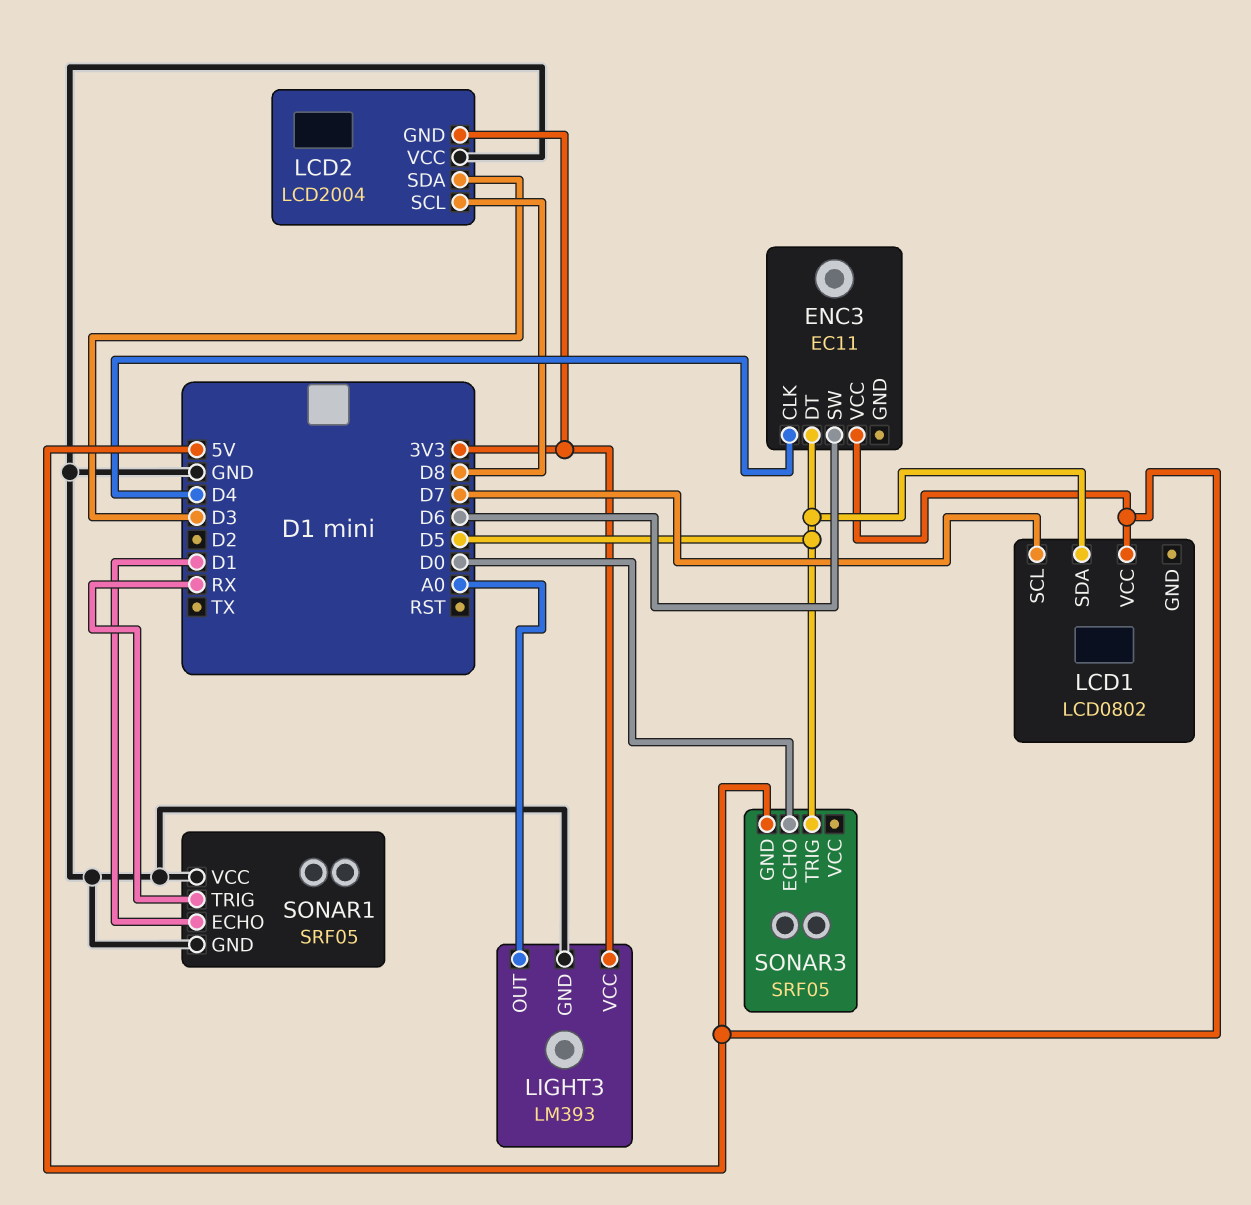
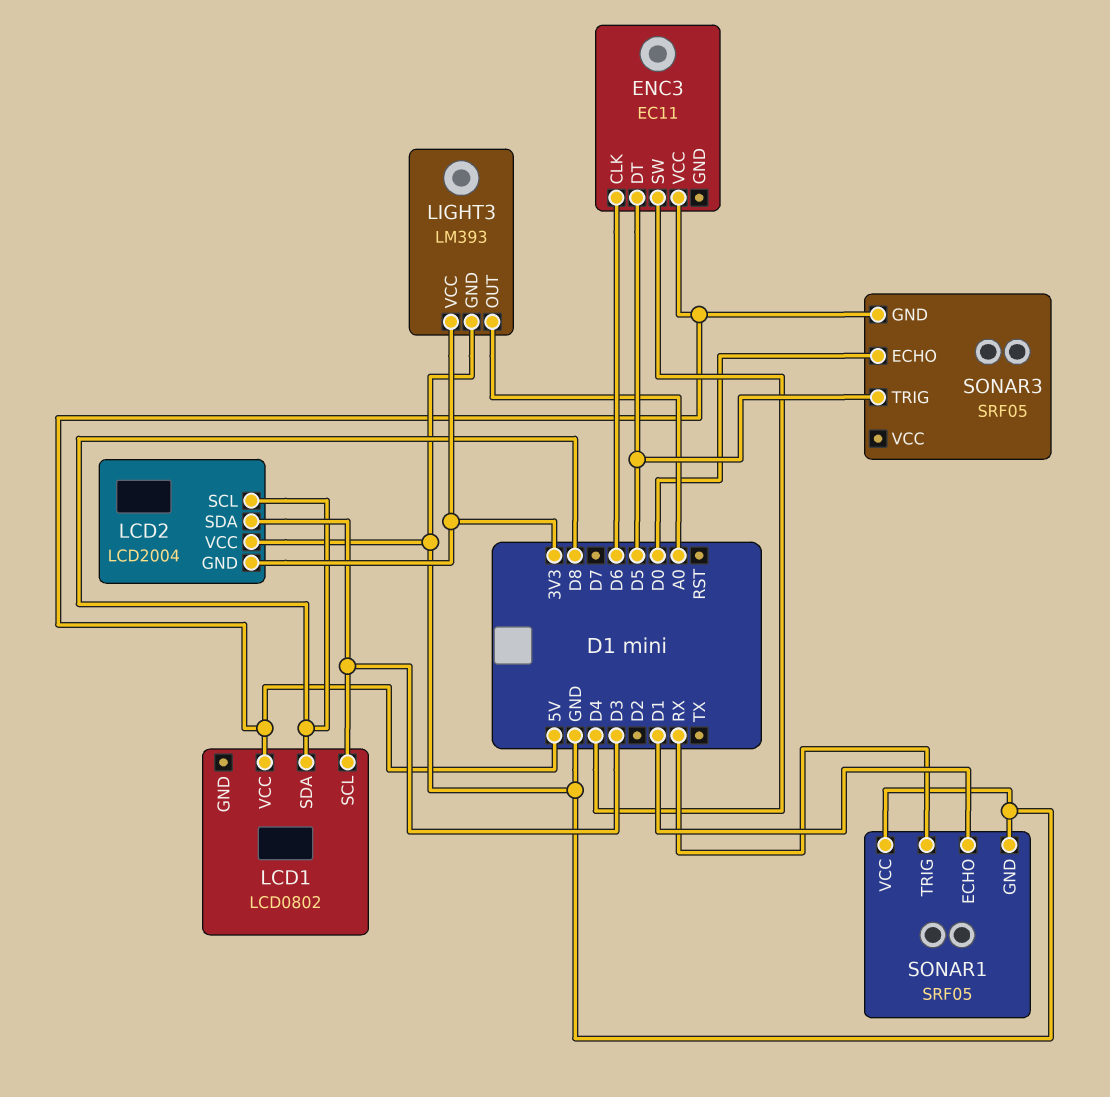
ENC3 pin CLK: D4 -> D6
ENC3 pin SW: D6 -> D4
LCD1 pin SCL: D7 -> D3
LCD1 pin SDA: D5 -> D8

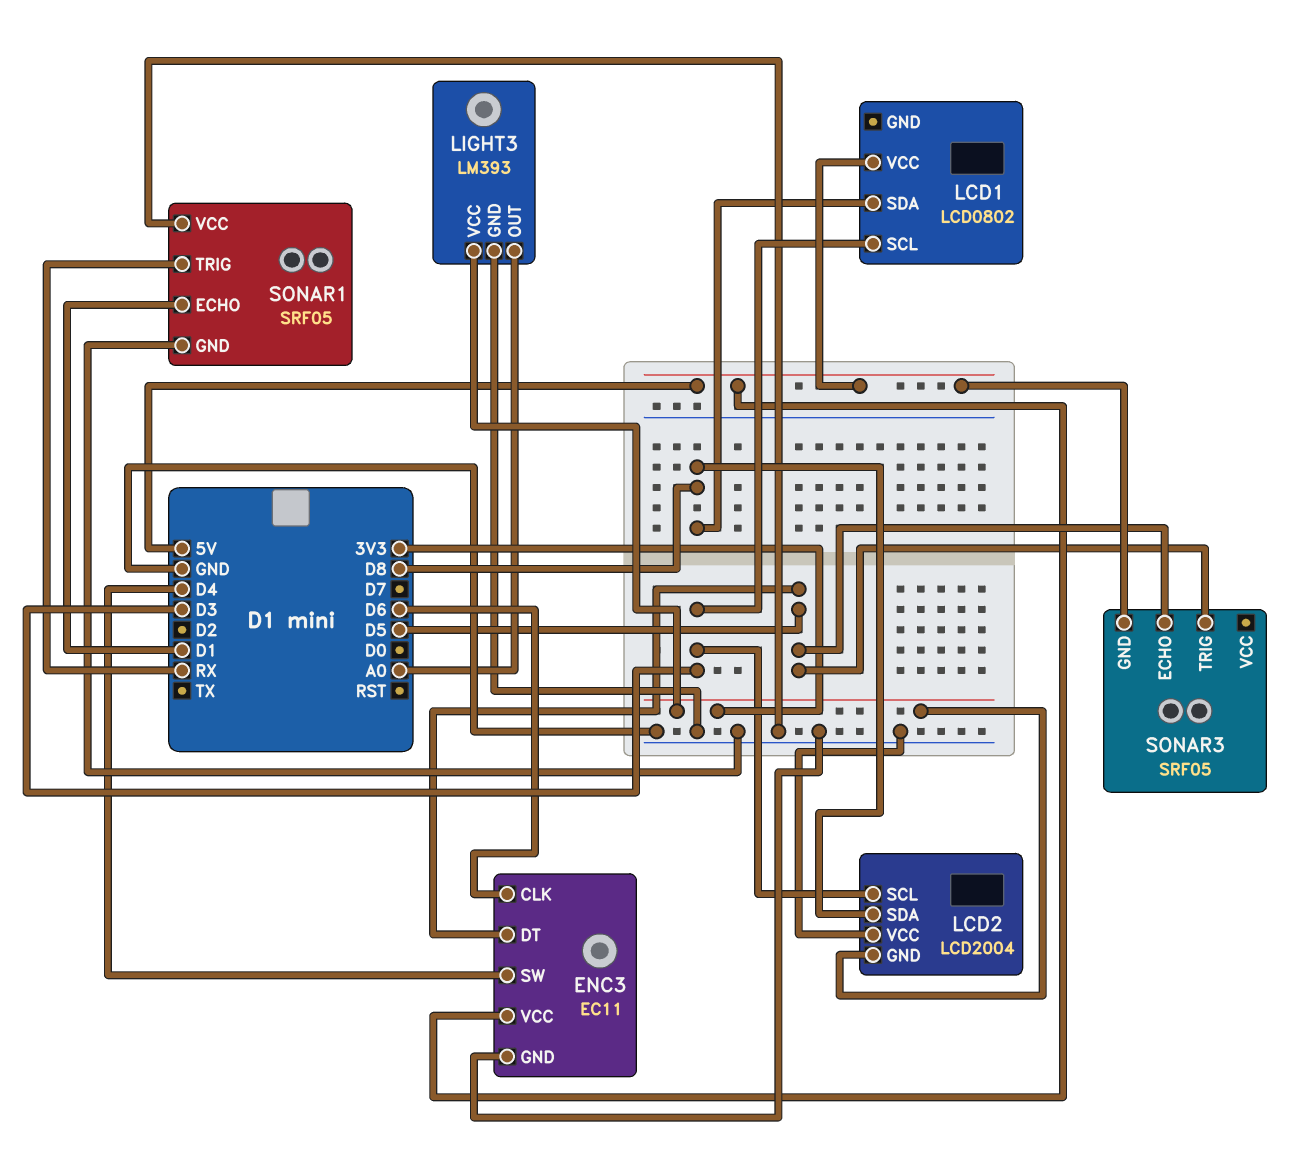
ENC3 pin GND: none -> GND
LCD2 pin SCL: D8 -> D3
LCD2 pin SDA: D3 -> D8
SONAR3 pin ECHO: D0 -> D5

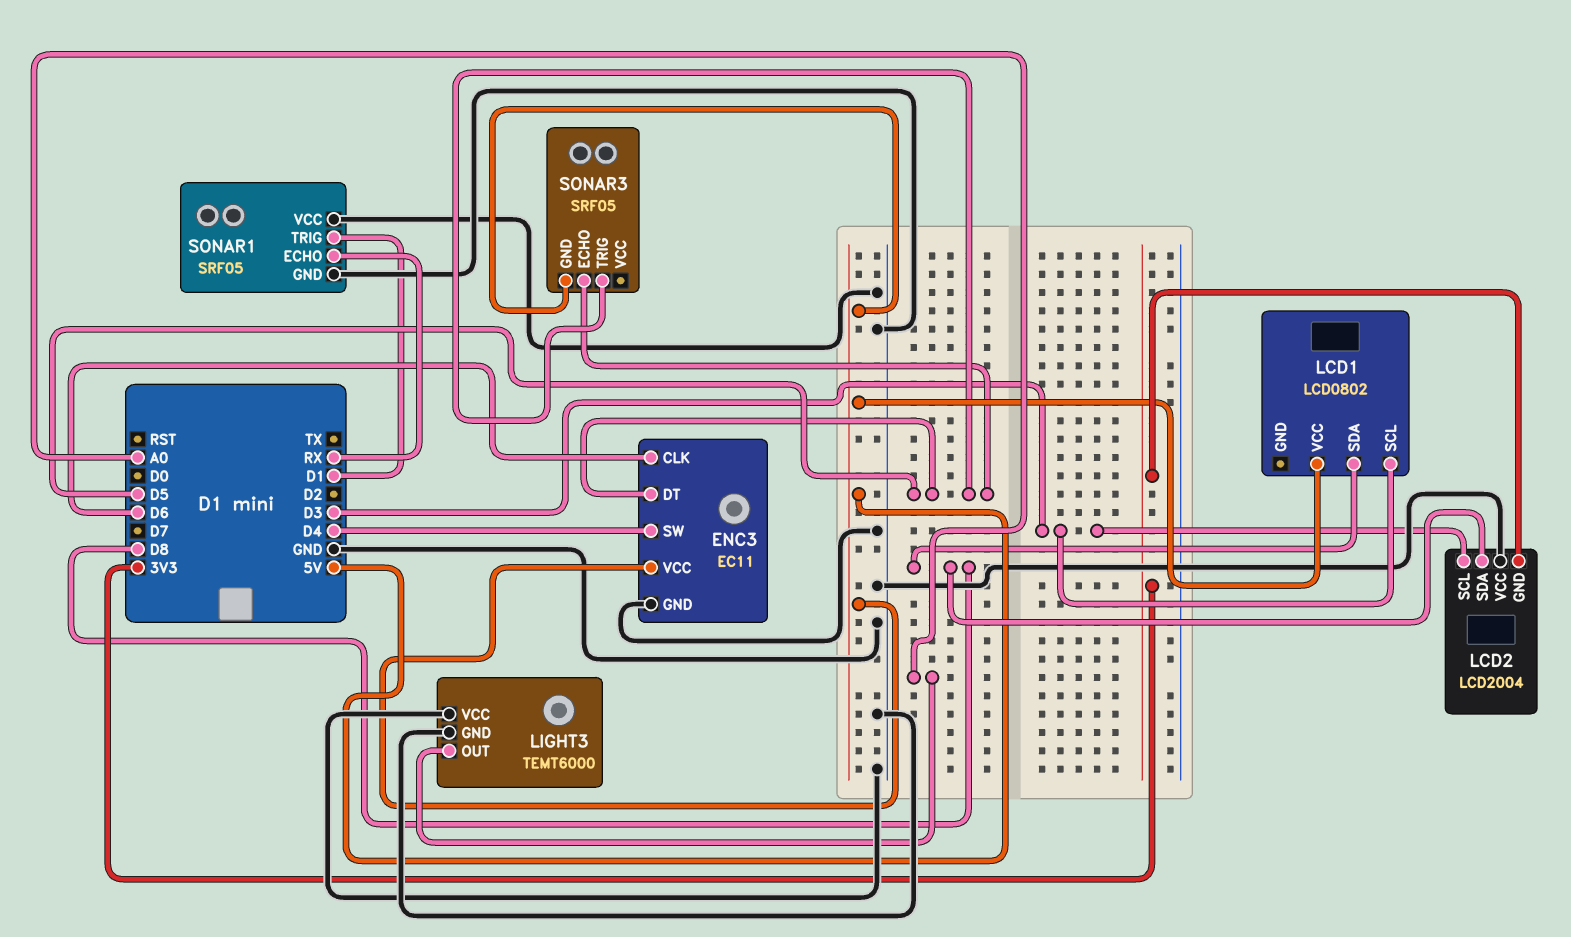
LIGHT3: LM393 -> TEMT6000
LIGHT3 pin VCC: 3V3 -> GND
SONAR1 pin ECHO: D1 -> RX
SONAR1 pin TRIG: RX -> D1

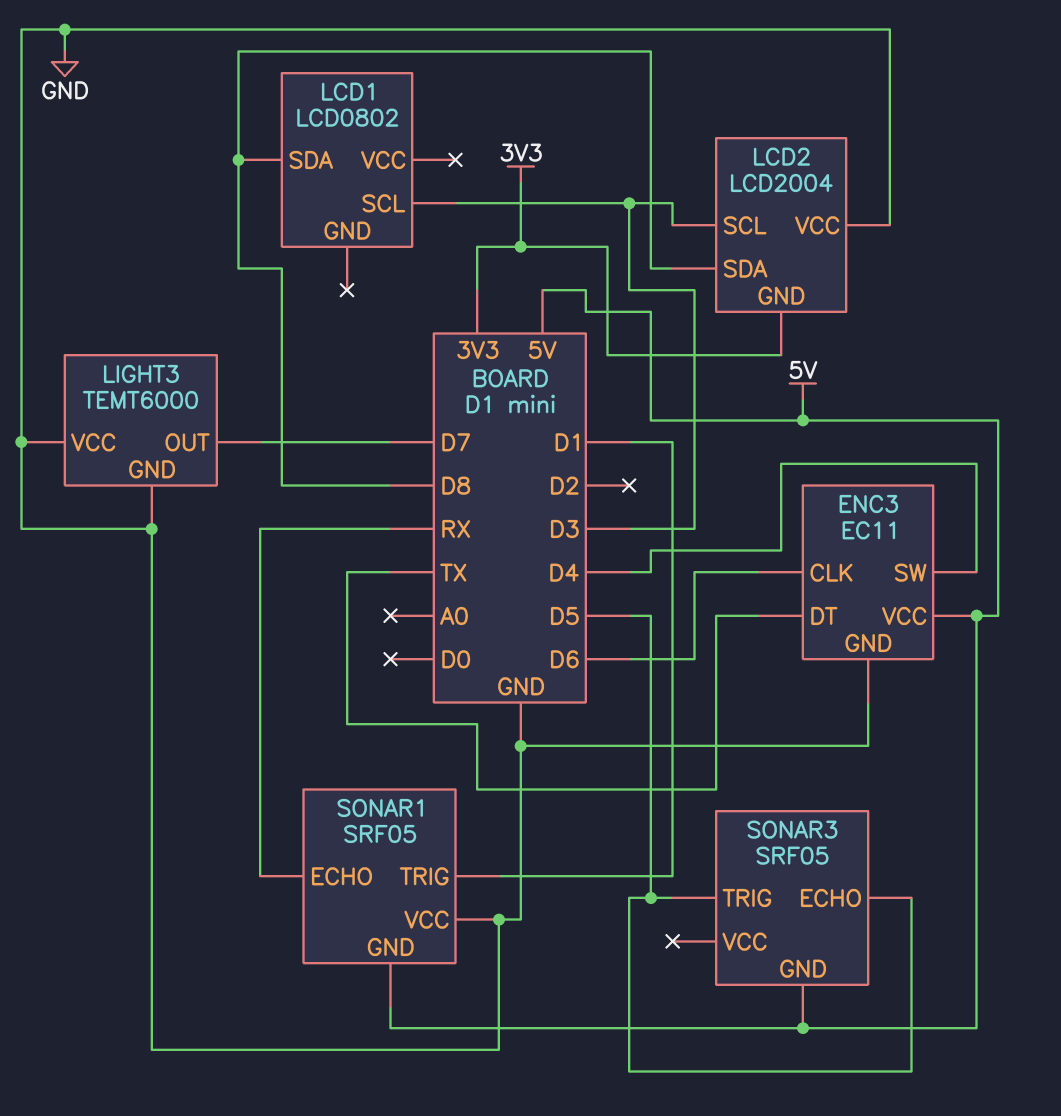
ENC3 pin DT: D5 -> TX
LCD1 pin VCC: 5V -> none
LIGHT3 pin OUT: A0 -> D7
SONAR1 pin GND: GND -> 5V

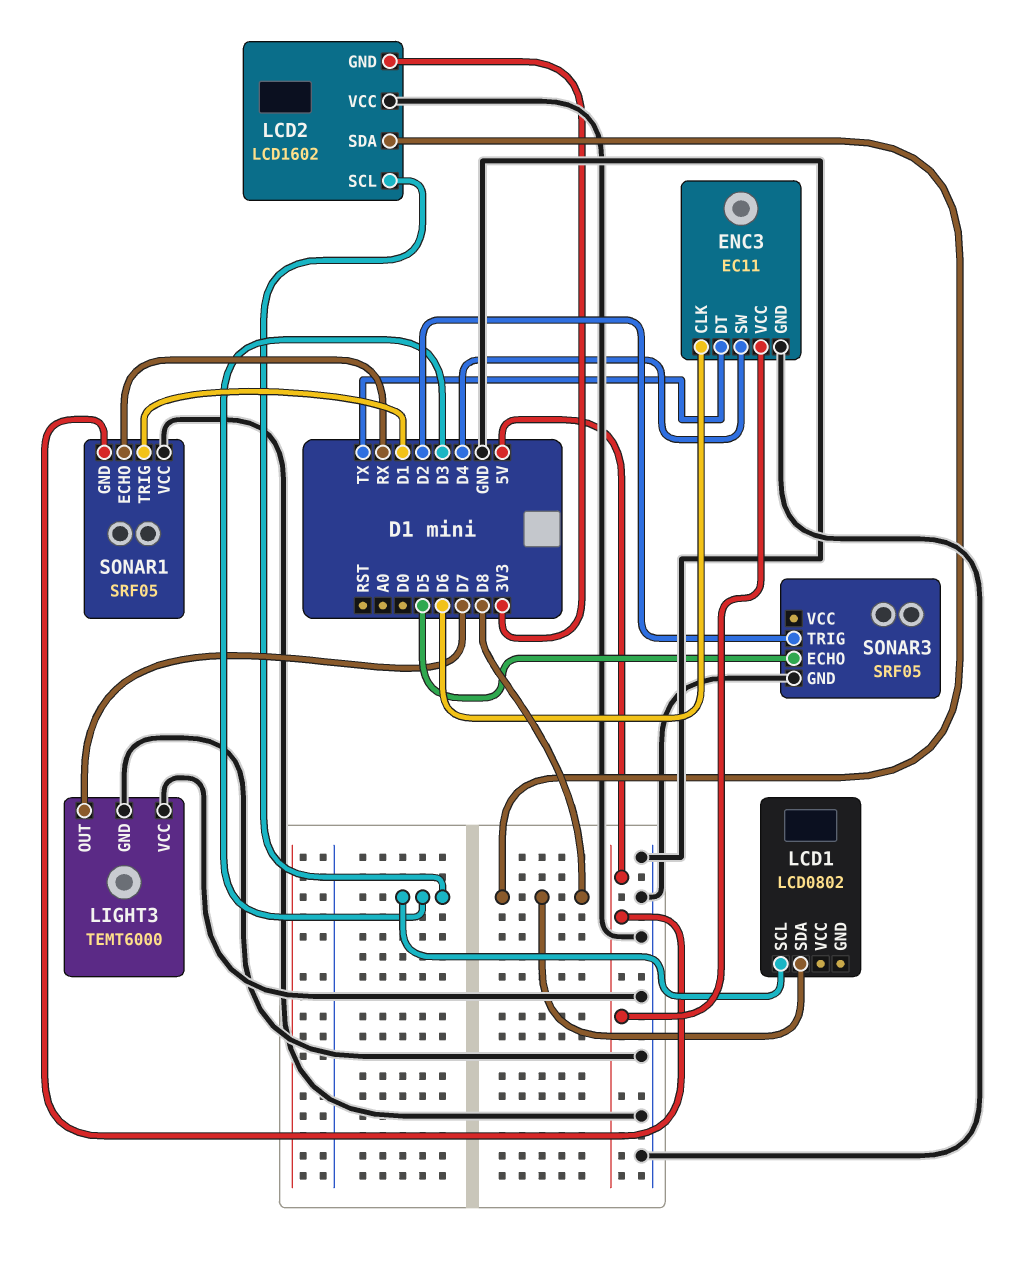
LCD2: LCD2004 -> LCD1602
SONAR3 pin GND: 5V -> GND
SONAR3 pin TRIG: D5 -> D2

